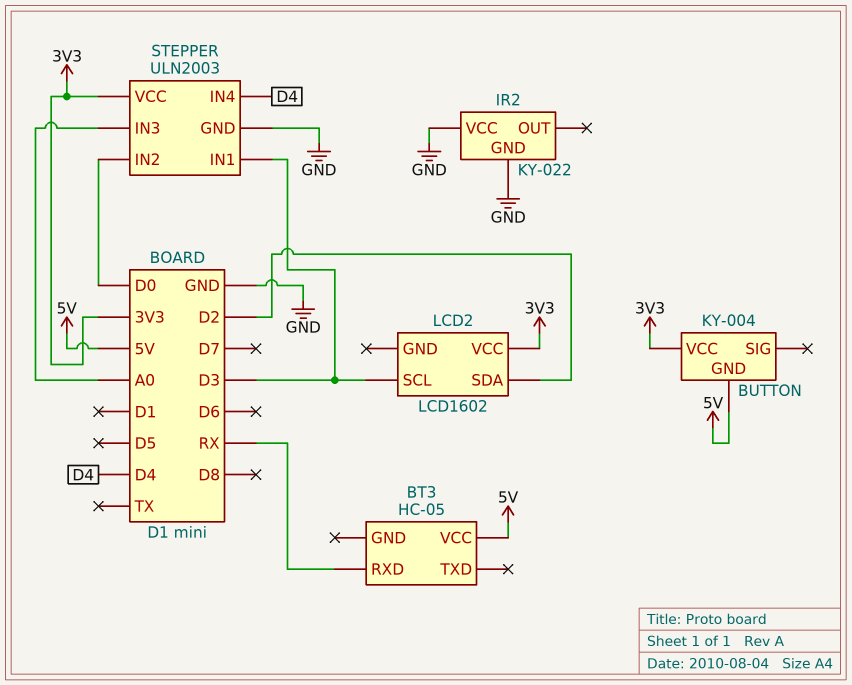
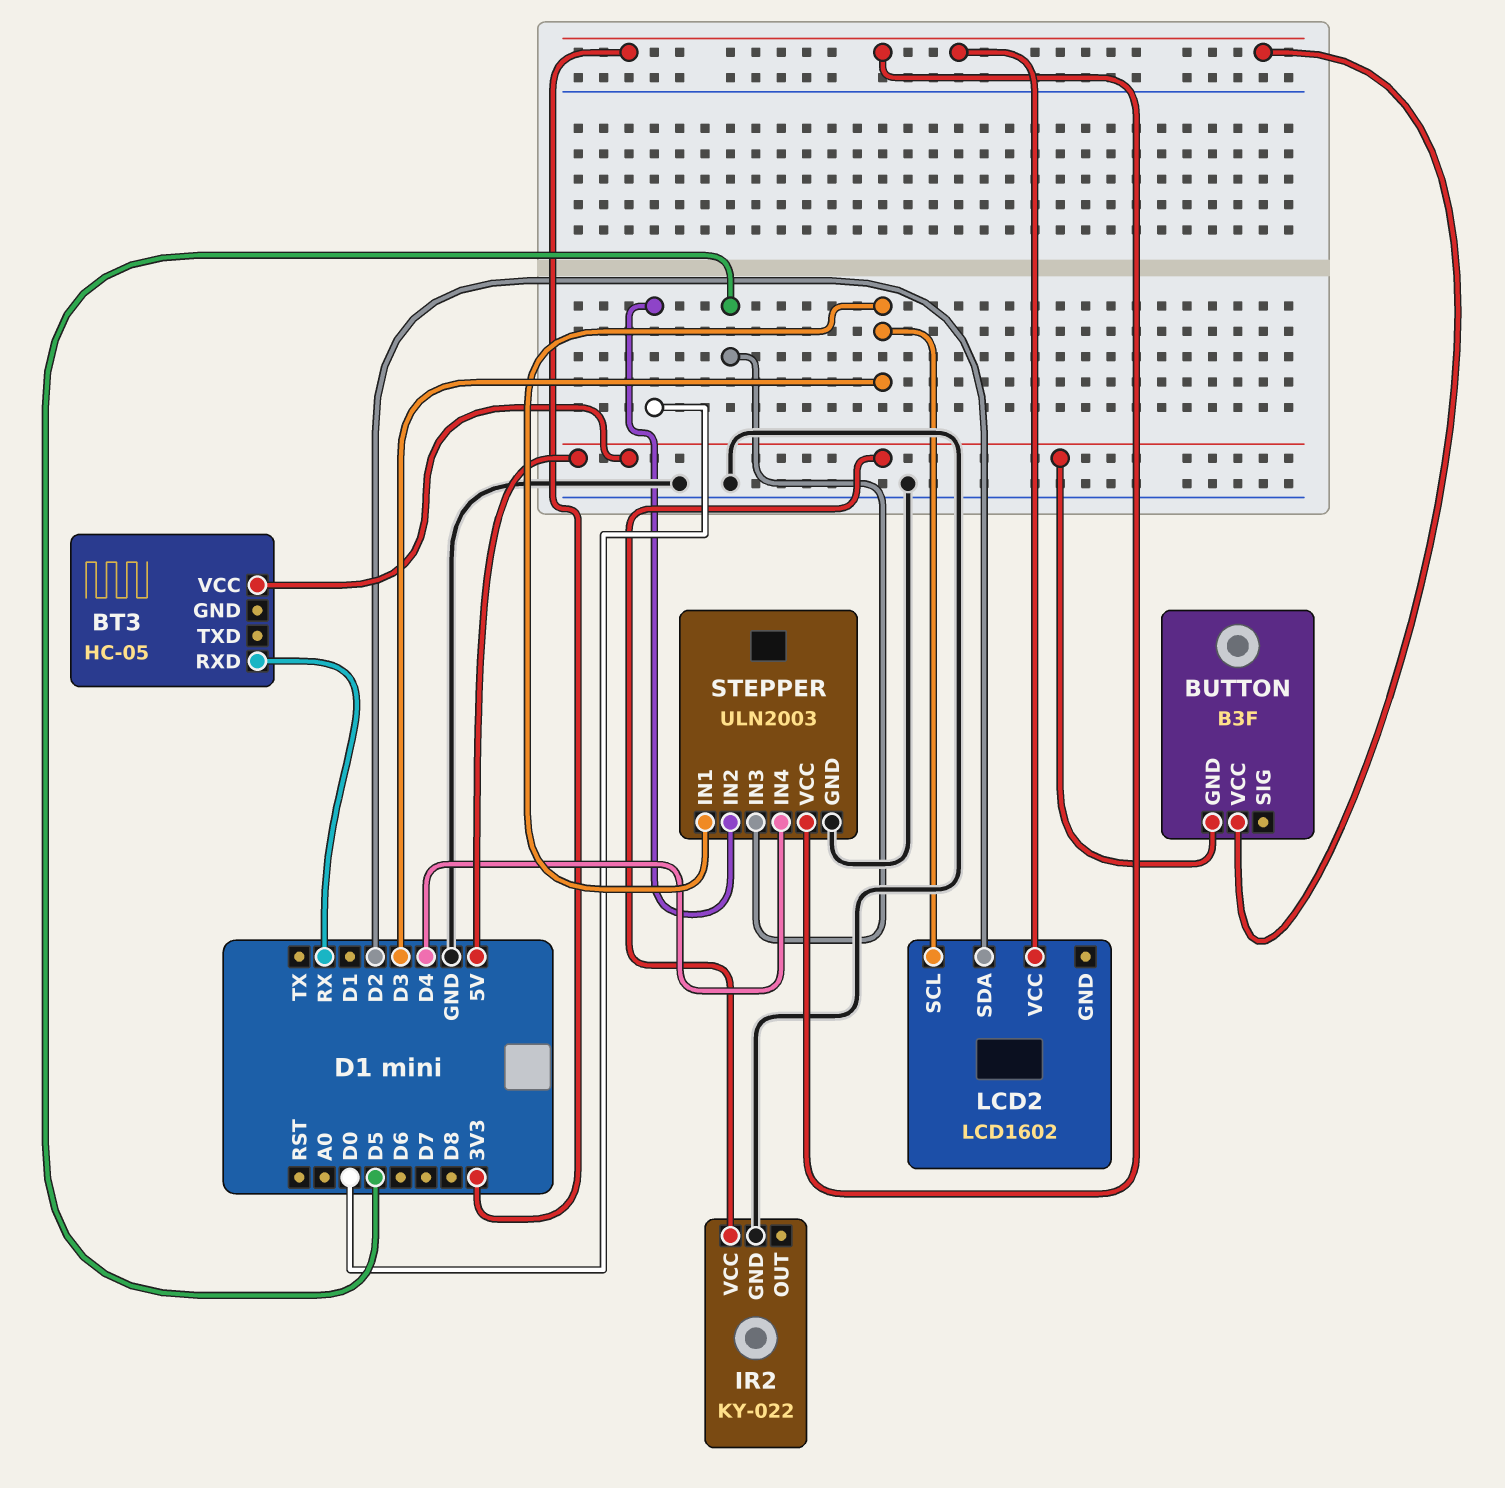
BUTTON: KY-004 -> B3F
IR2 pin VCC: GND -> 5V
STEPPER pin IN3: A0 -> D5

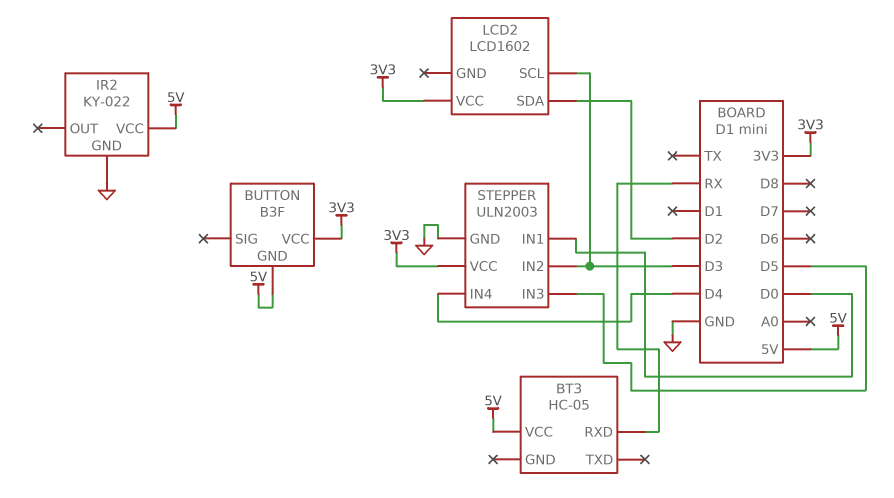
STEPPER pin IN1: D3 -> D0
STEPPER pin IN2: D0 -> D3

